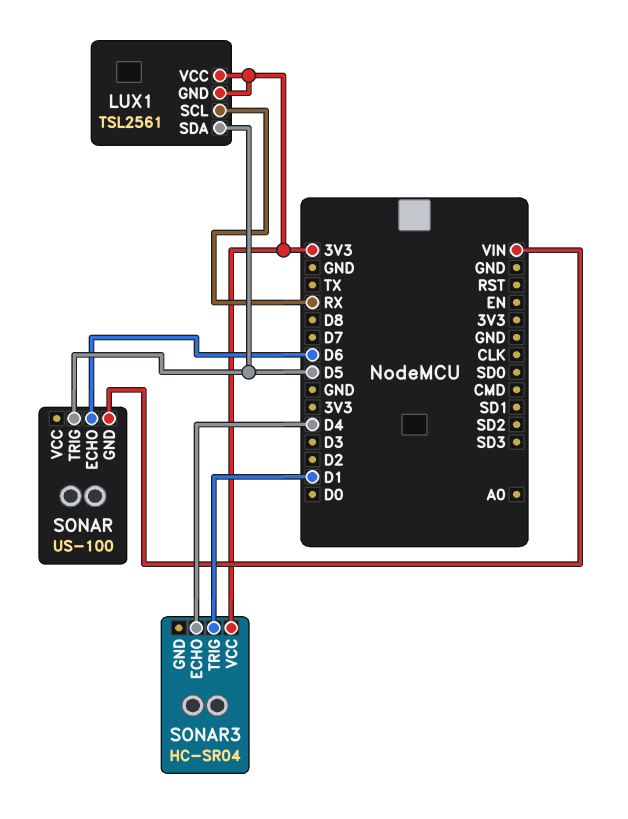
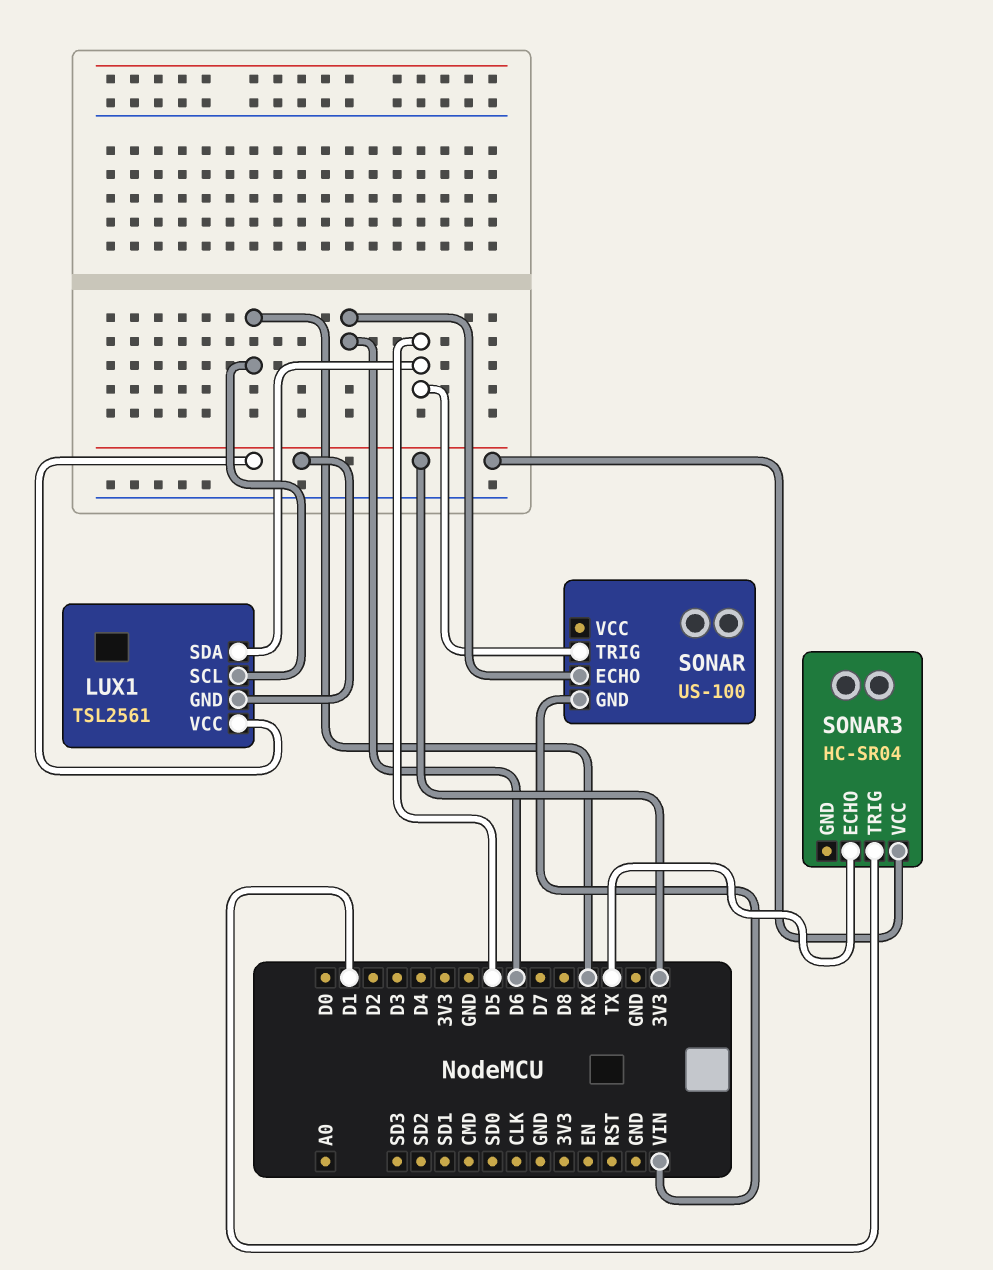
SONAR3 pin ECHO: D4 -> TX

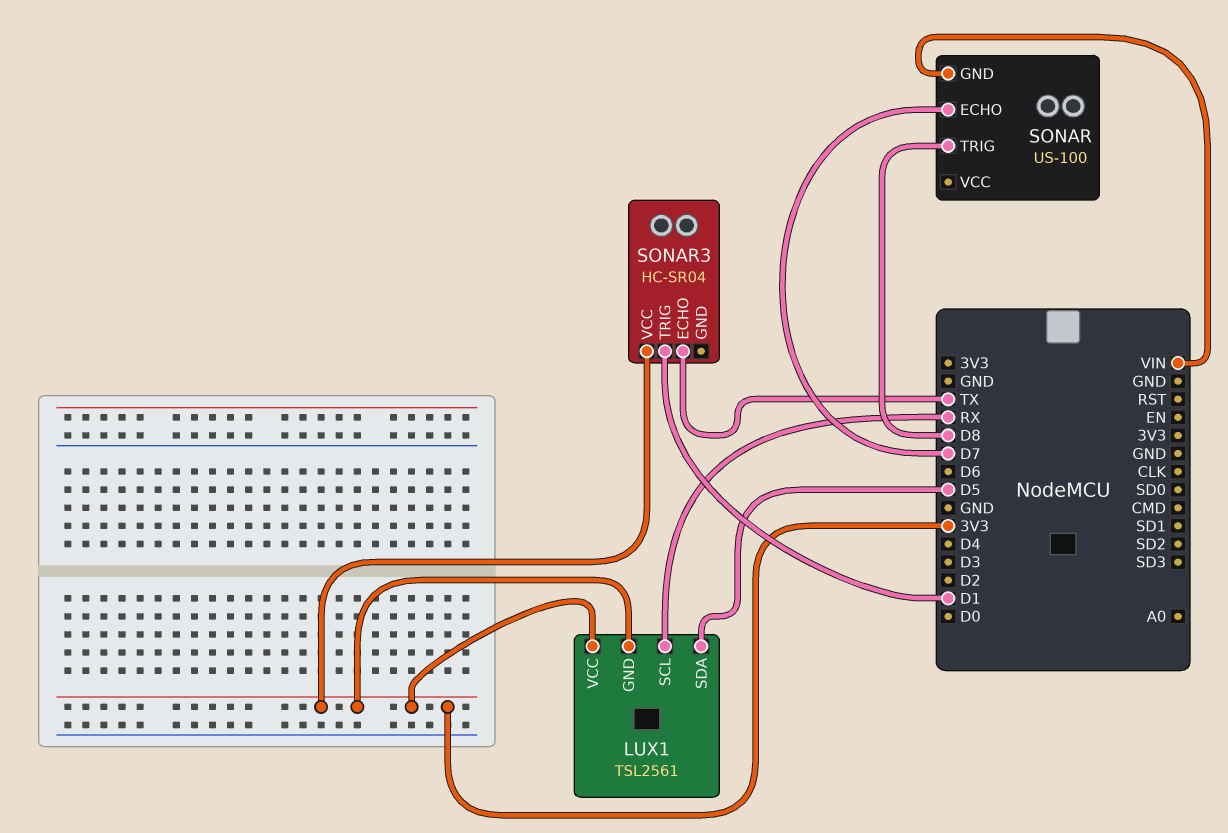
SONAR pin ECHO: D6 -> D7
SONAR pin TRIG: D5 -> D8

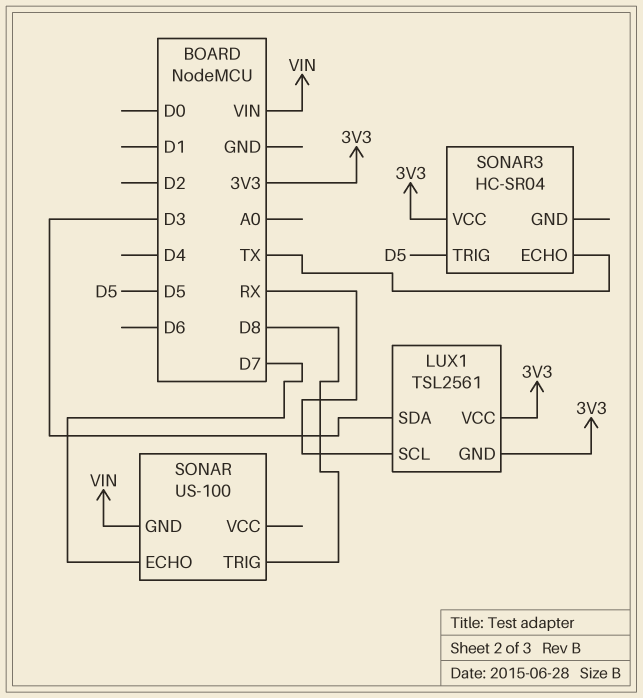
LUX1 pin SDA: D5 -> D3
SONAR3 pin TRIG: D1 -> D5

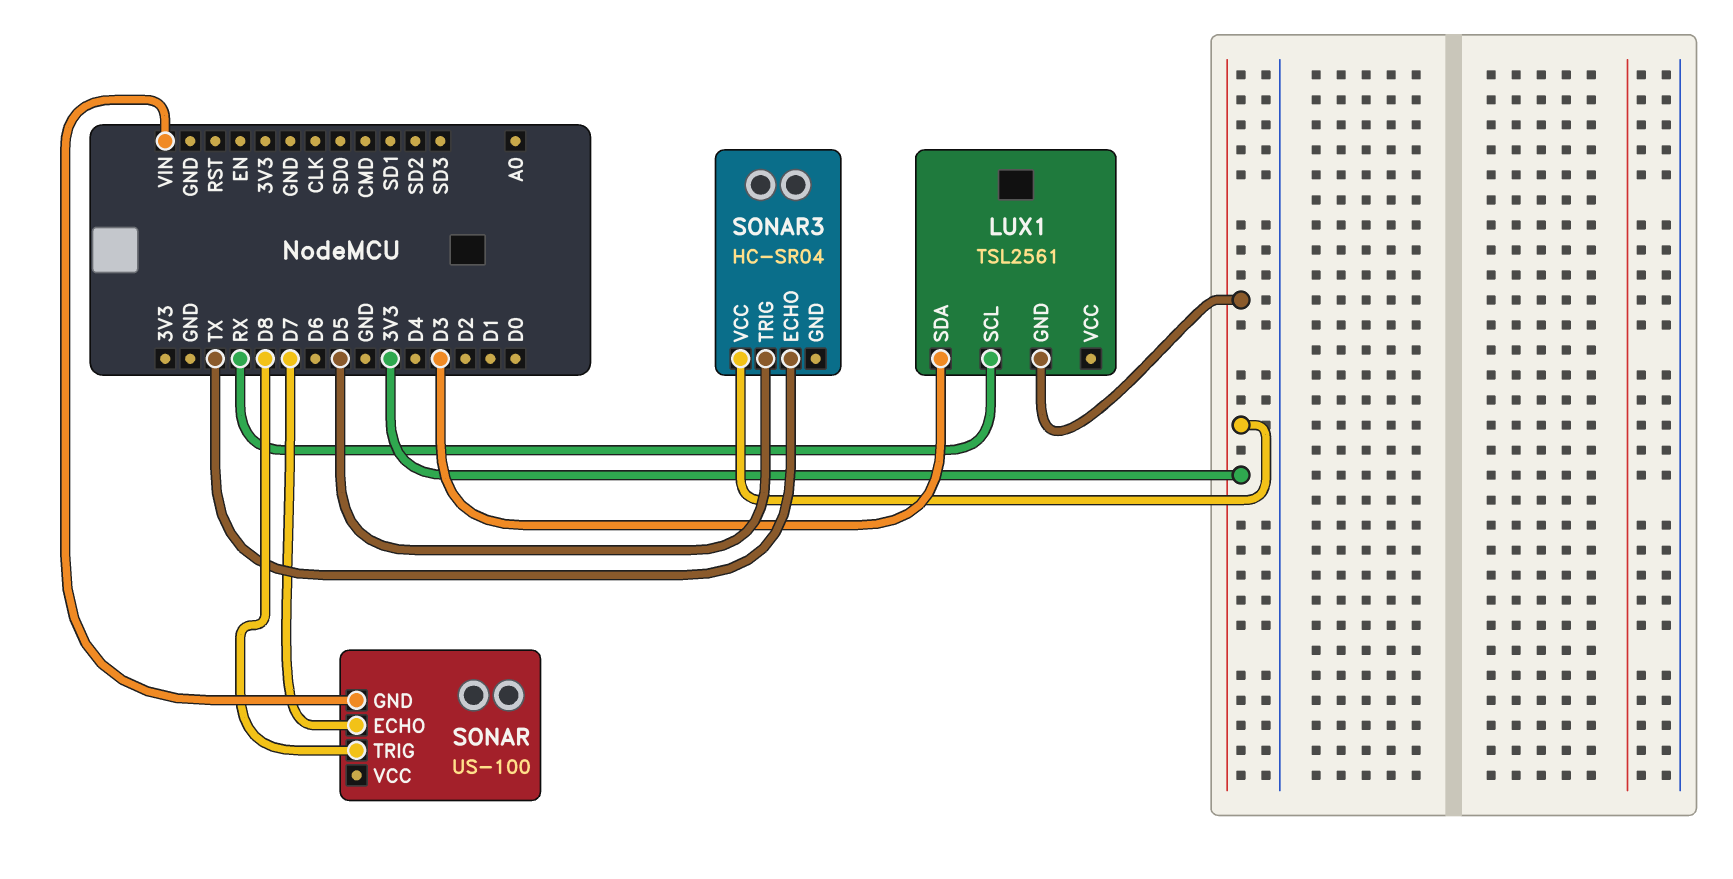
LUX1 pin VCC: 3V3 -> none

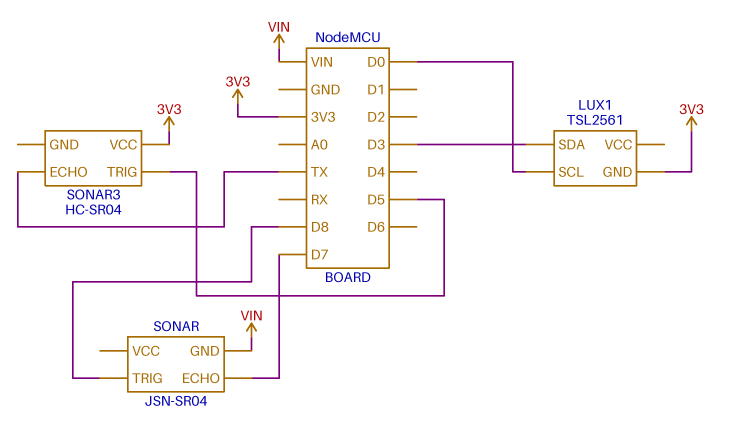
LUX1 pin SCL: RX -> D0
SONAR: US-100 -> JSN-SR04

